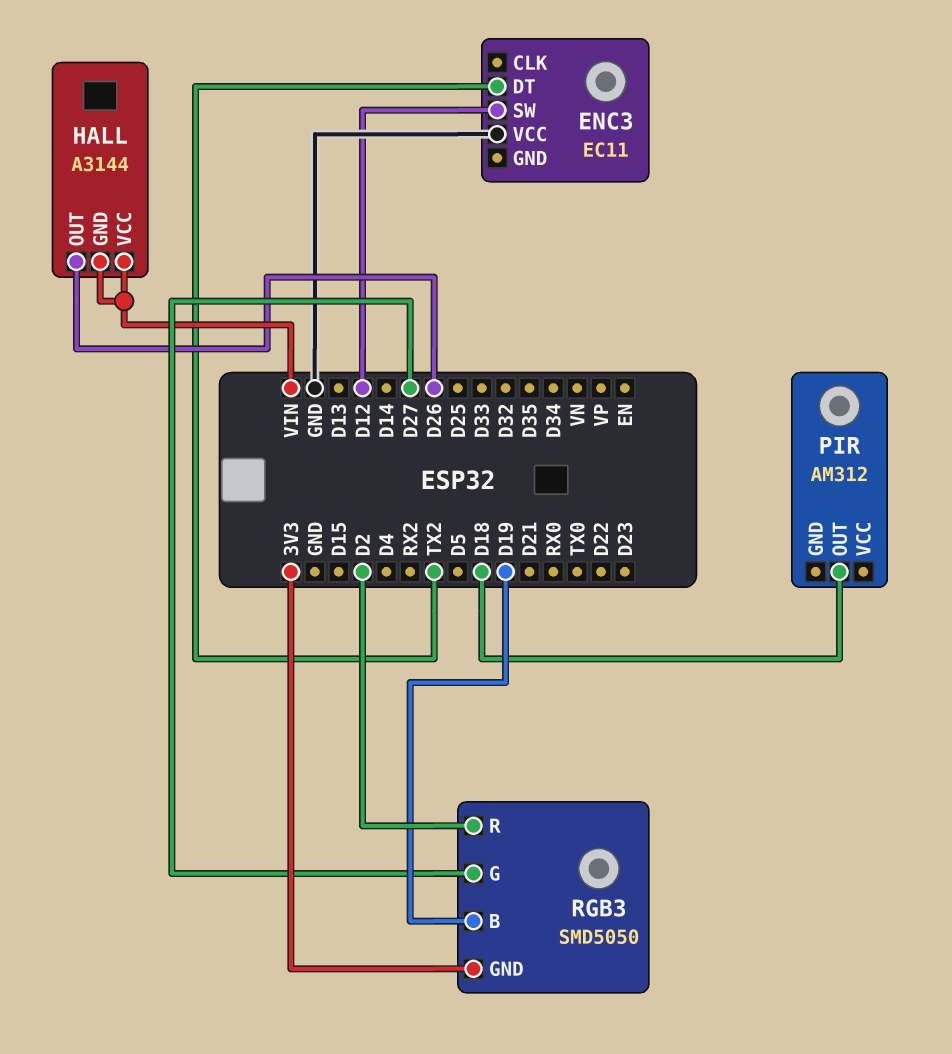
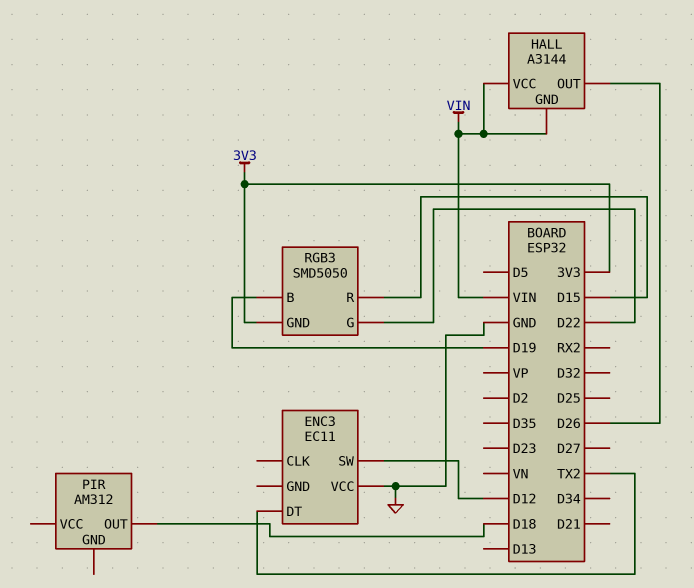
RGB3 pin G: D27 -> D22
RGB3 pin R: D2 -> D15

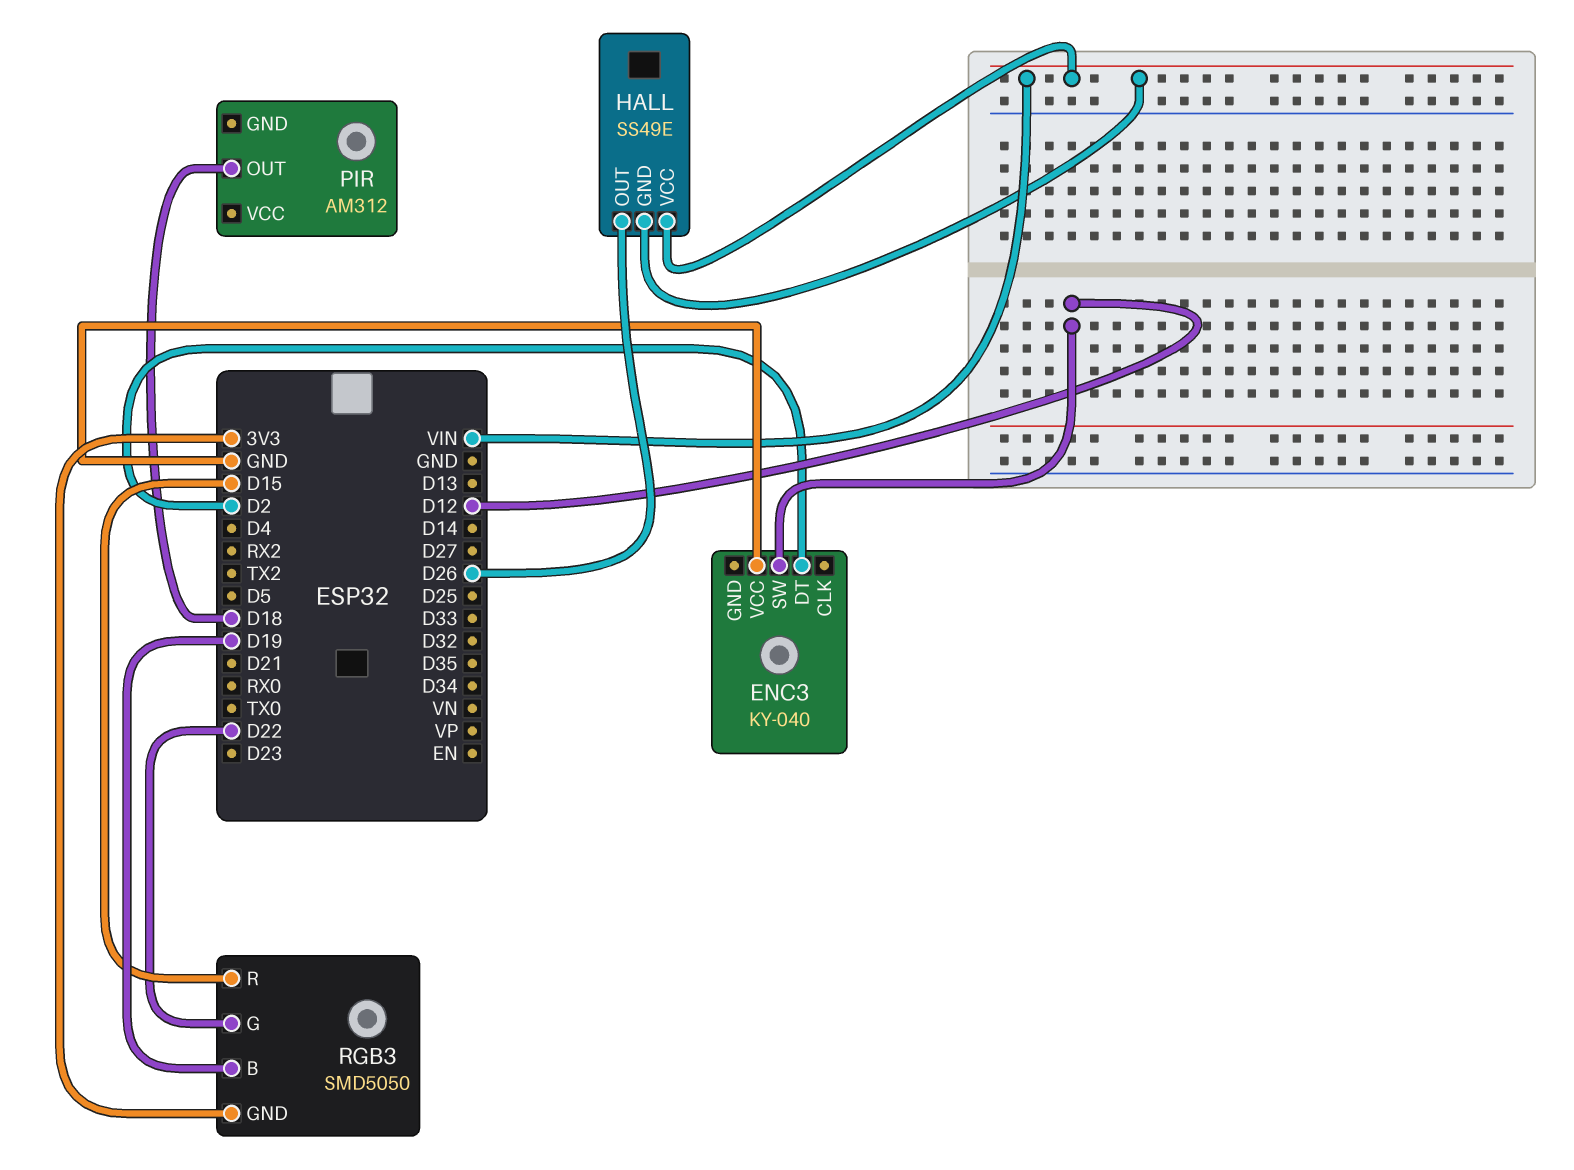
ENC3: EC11 -> KY-040
ENC3 pin DT: TX2 -> D2
HALL: A3144 -> SS49E

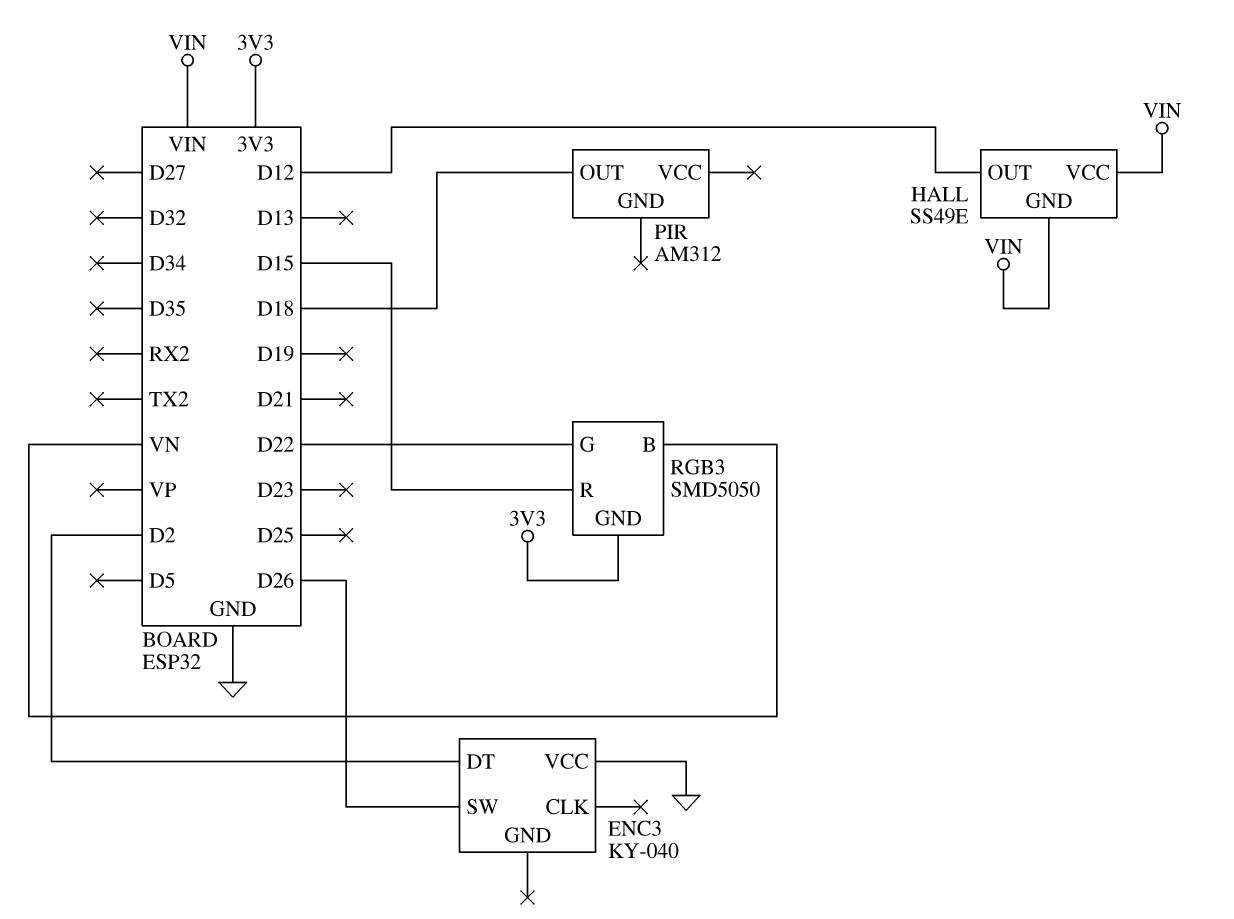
ENC3 pin SW: D12 -> D26
HALL pin OUT: D26 -> D12
RGB3 pin B: D19 -> VN

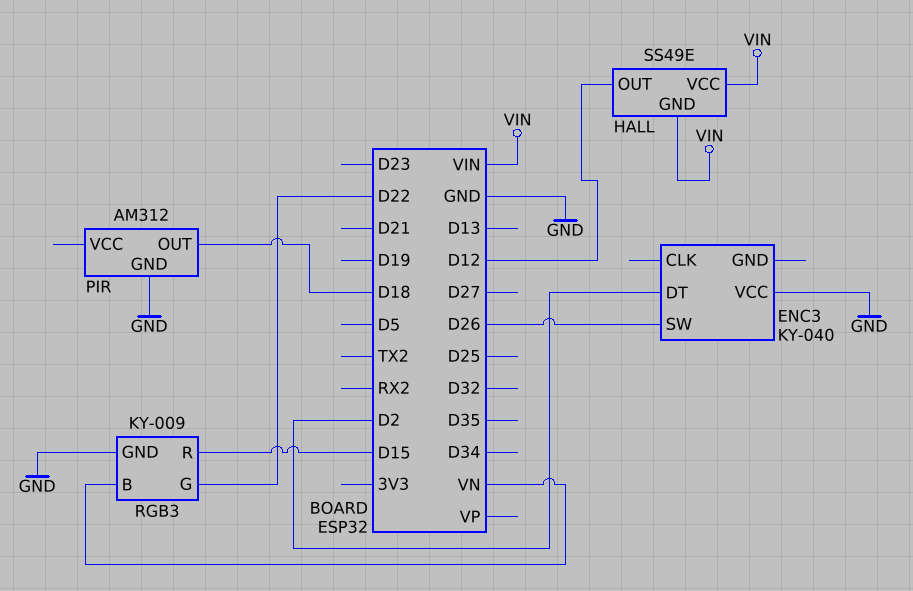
PIR pin GND: none -> GND
RGB3: SMD5050 -> KY-009
RGB3 pin GND: 3V3 -> GND

